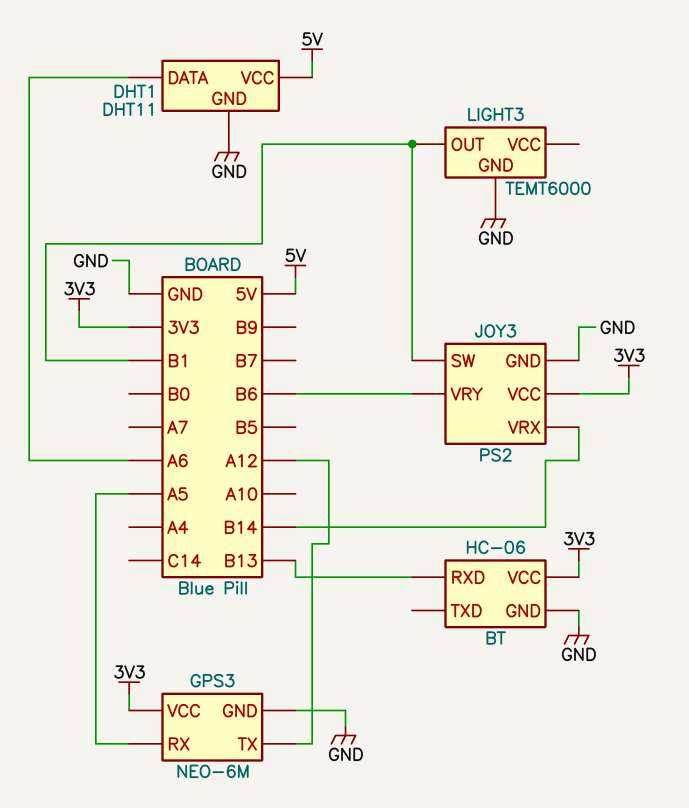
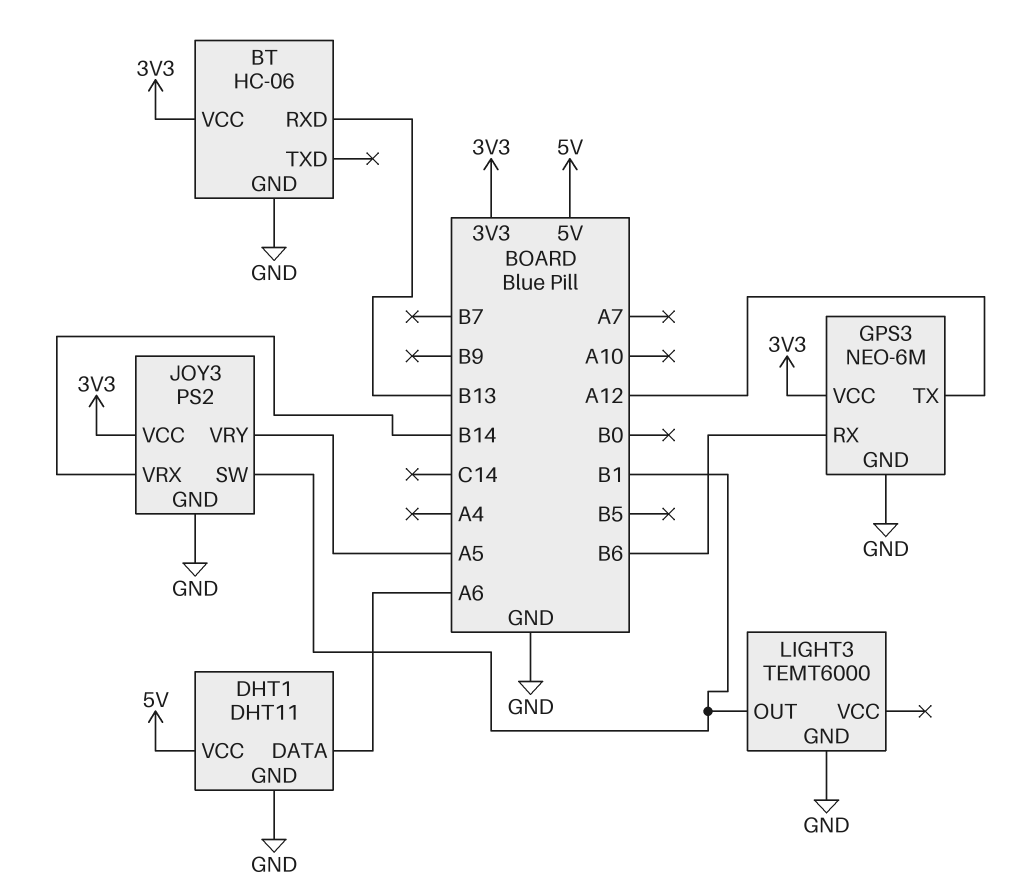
GPS3 pin RX: A5 -> B6
JOY3 pin VRY: B6 -> A5

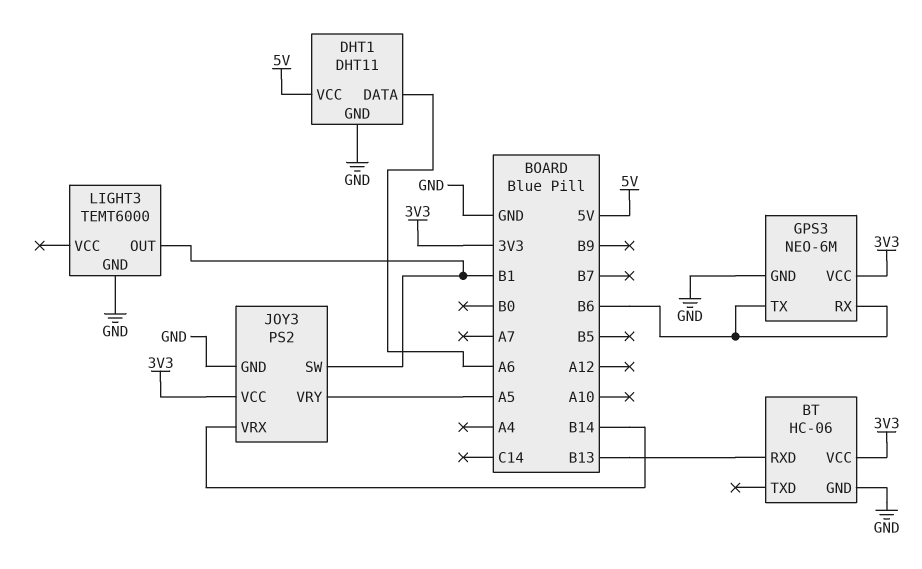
GPS3 pin TX: A12 -> B6

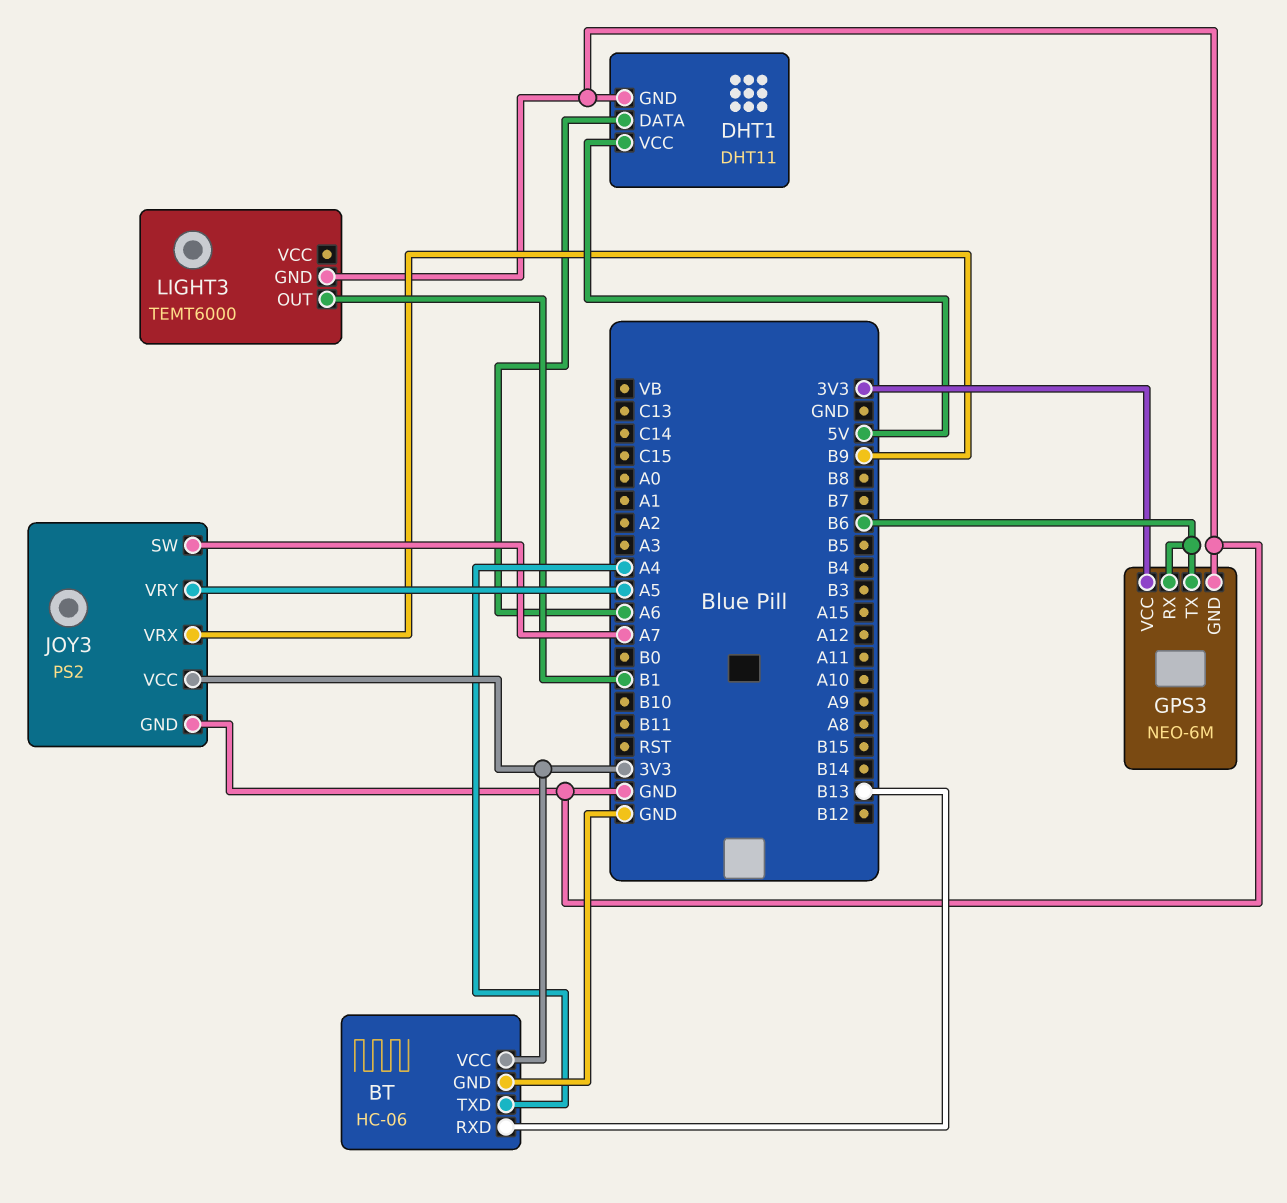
BT pin TXD: none -> A4
JOY3 pin SW: B1 -> A7
JOY3 pin VRX: B14 -> B9

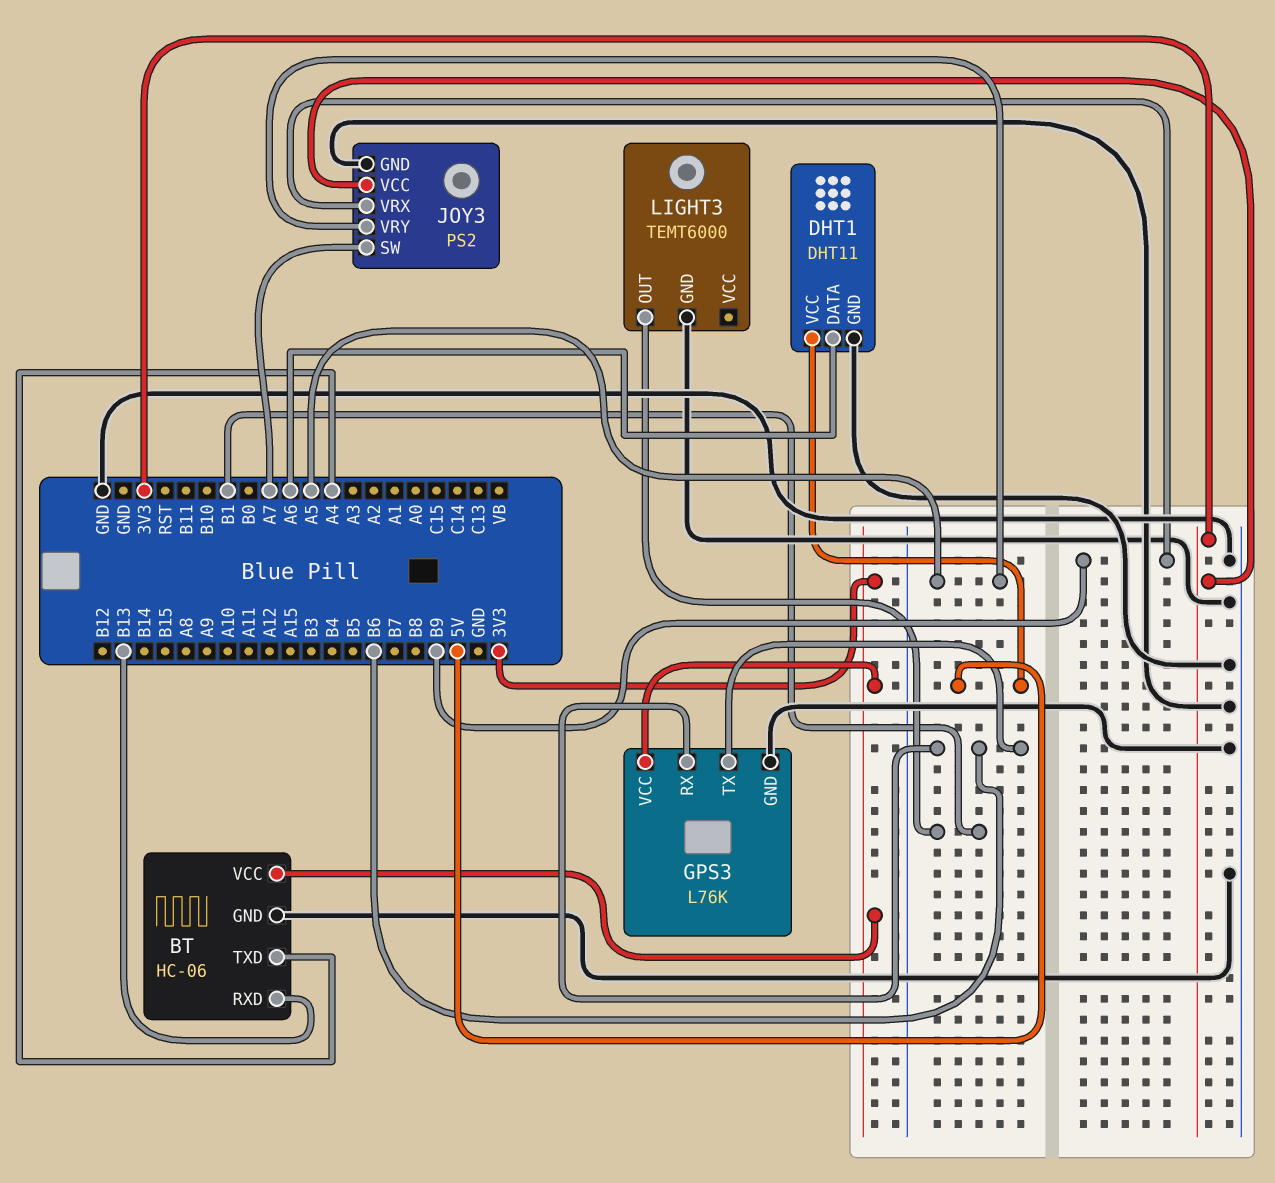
GPS3: NEO-6M -> L76K

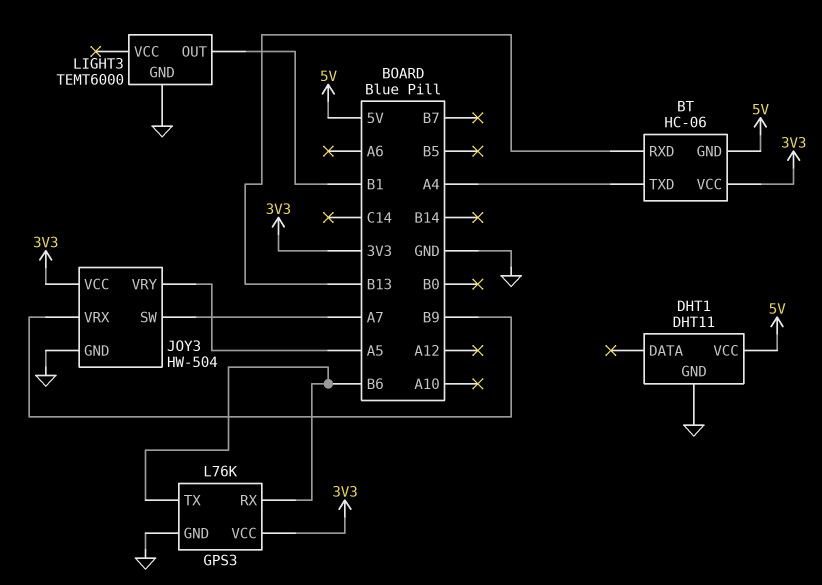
BT pin GND: GND -> 5V
DHT1 pin DATA: A6 -> none
JOY3: PS2 -> HW-504

